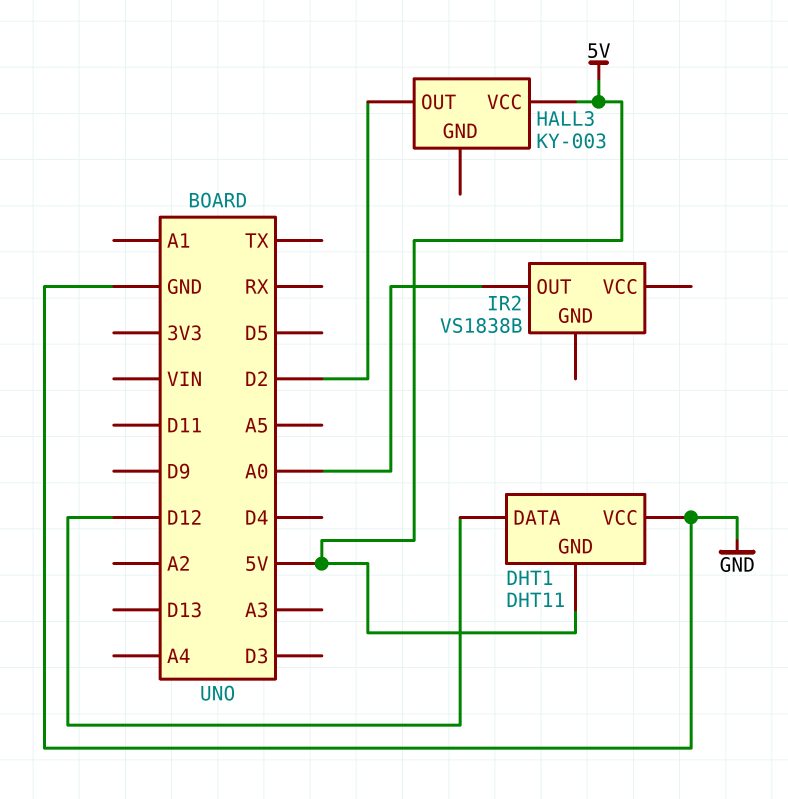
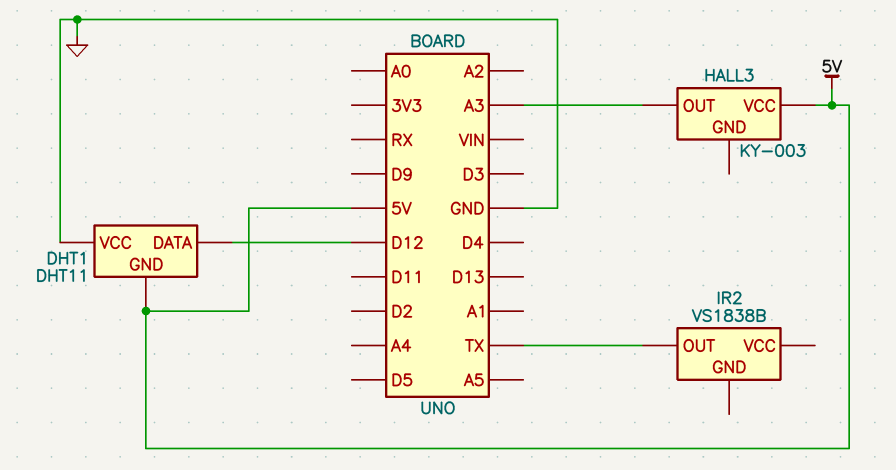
HALL3 pin OUT: D2 -> A3
IR2 pin OUT: A0 -> TX

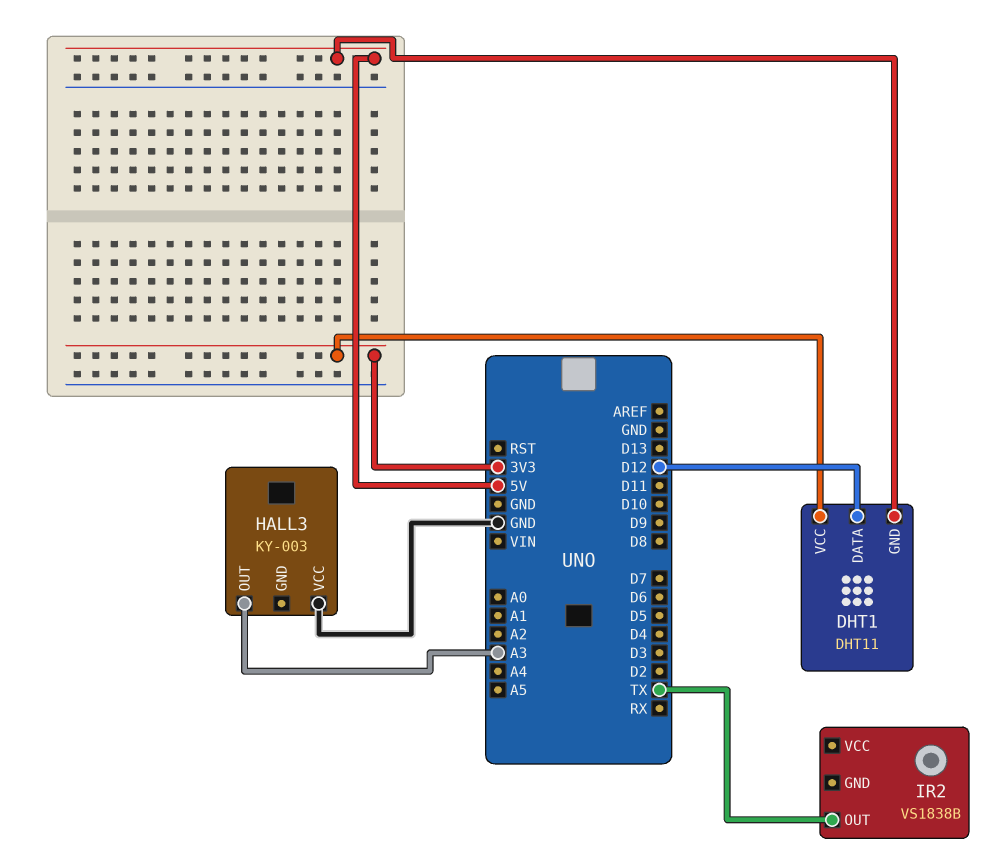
DHT1 pin VCC: GND -> 3V3
HALL3 pin VCC: 5V -> GND

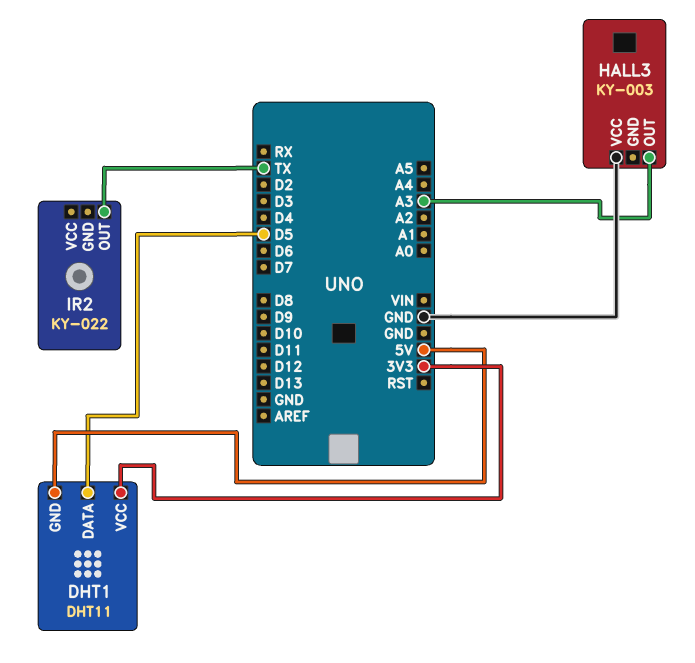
DHT1 pin DATA: D12 -> D5
IR2: VS1838B -> KY-022

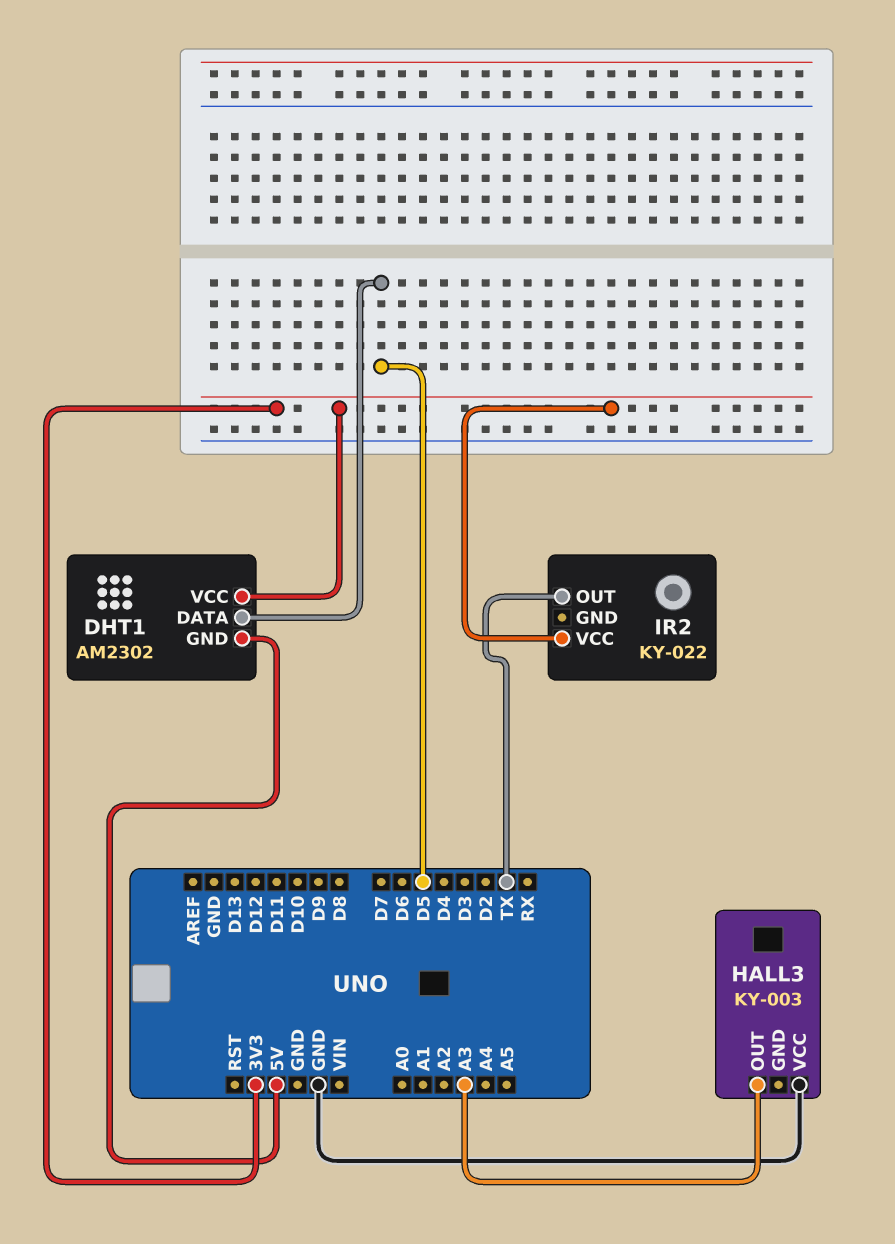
DHT1: DHT11 -> AM2302
IR2 pin VCC: none -> 3V3

